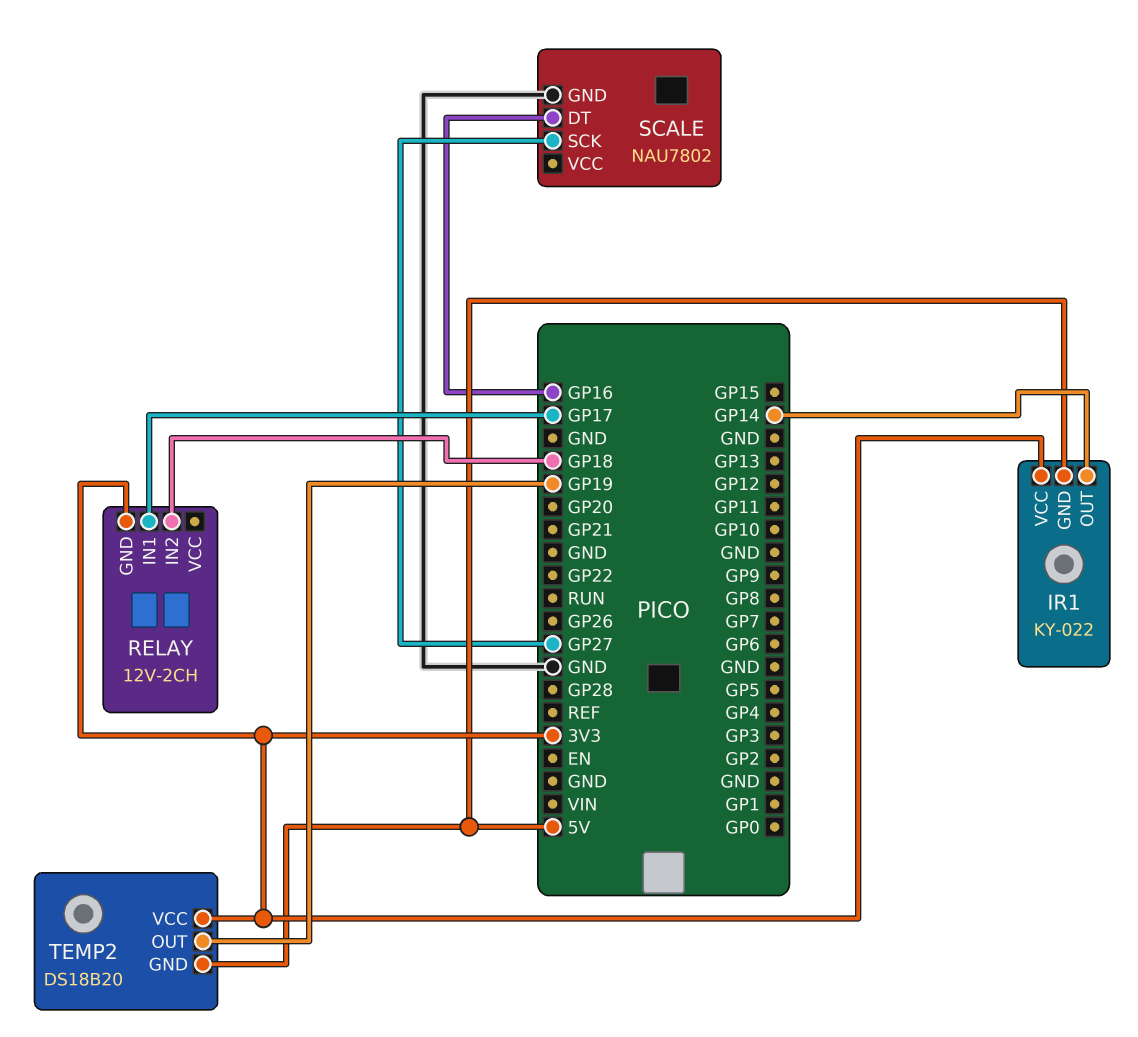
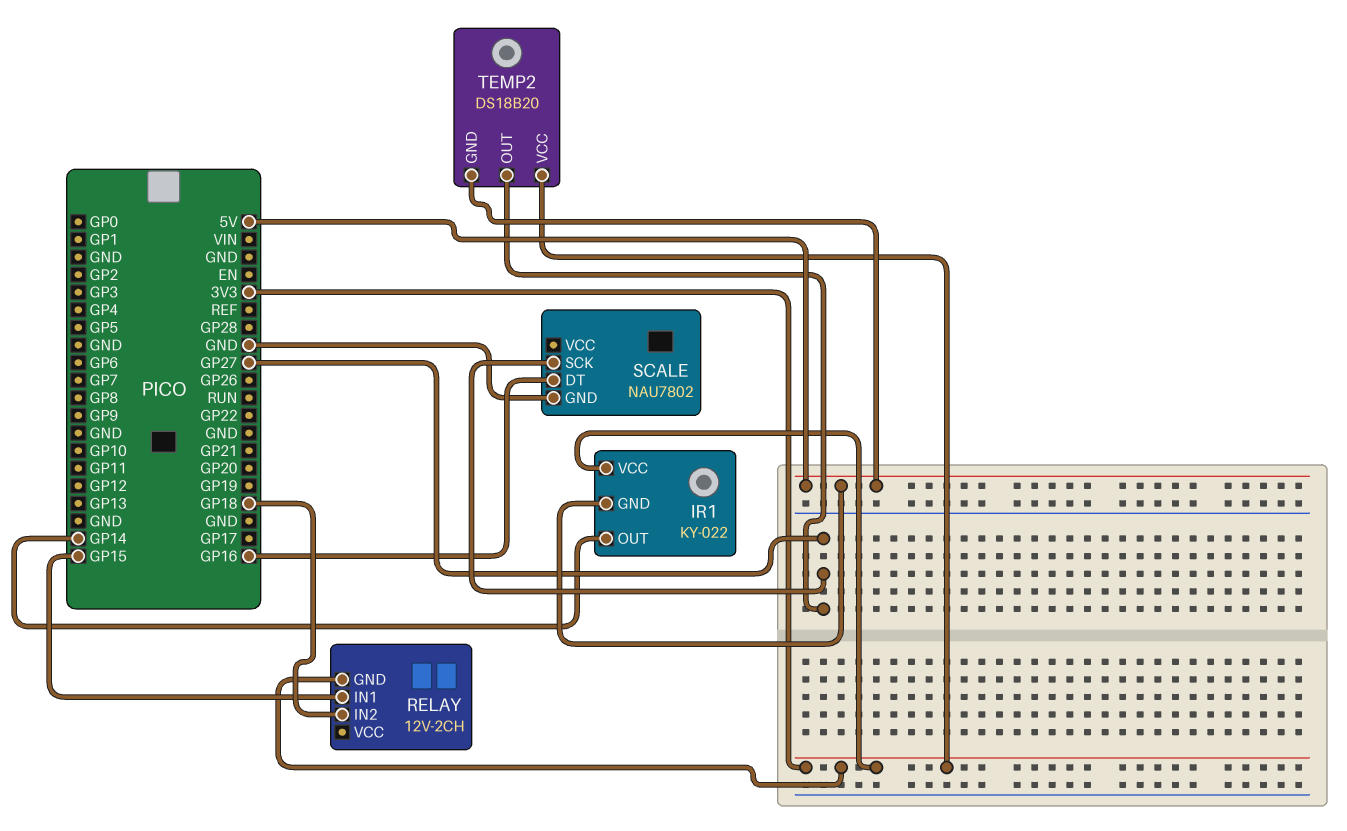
RELAY pin IN1: GP17 -> GP15
TEMP2 pin OUT: GP19 -> GP27

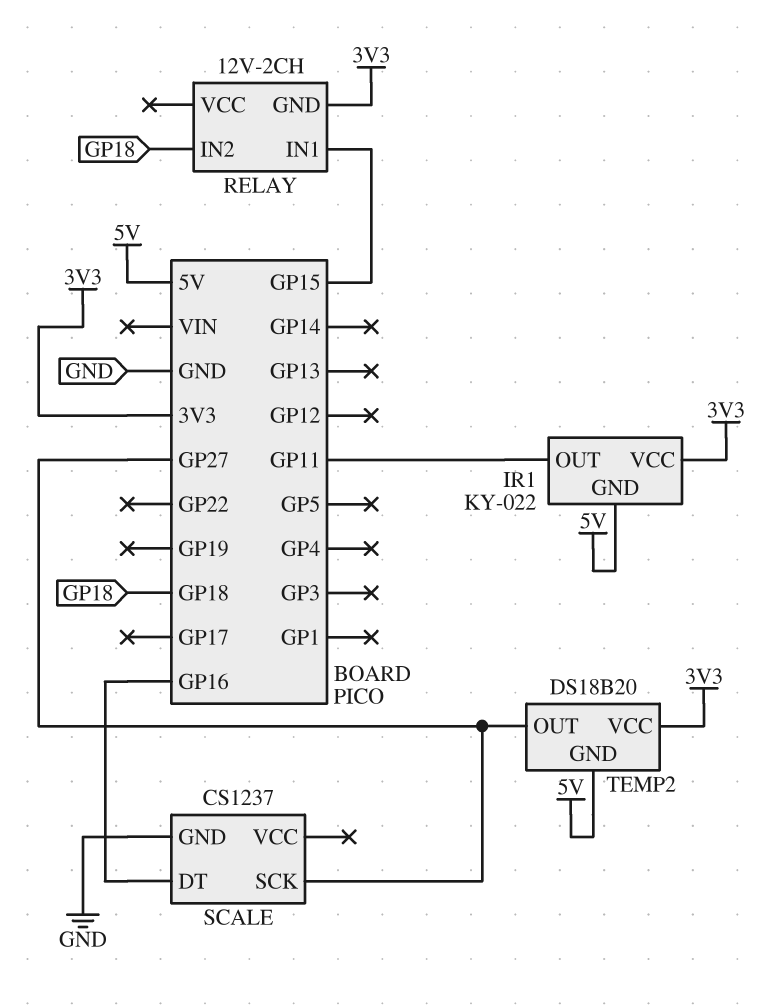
IR1 pin OUT: GP14 -> GP11
SCALE: NAU7802 -> CS1237

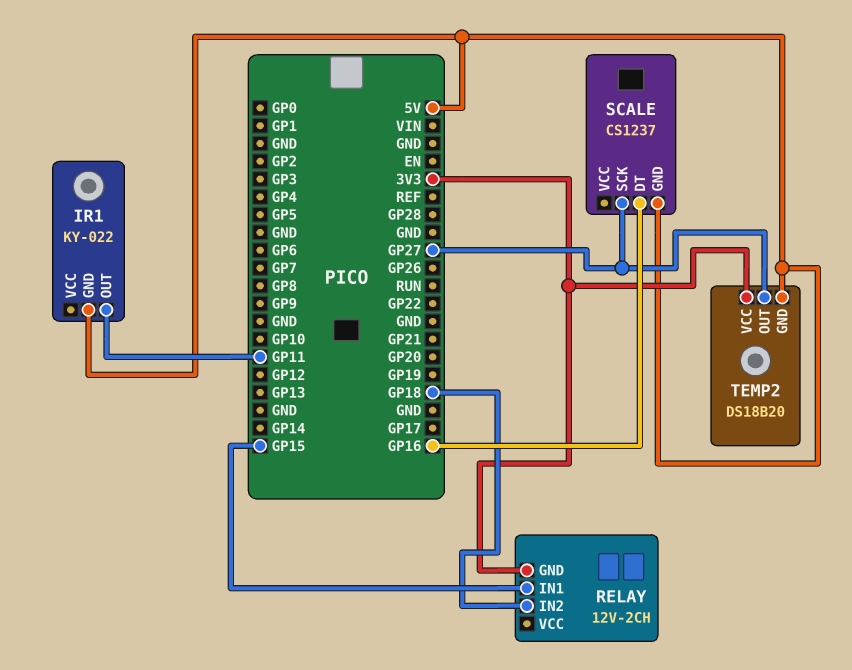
IR1 pin VCC: 3V3 -> none
SCALE pin GND: GND -> 5V

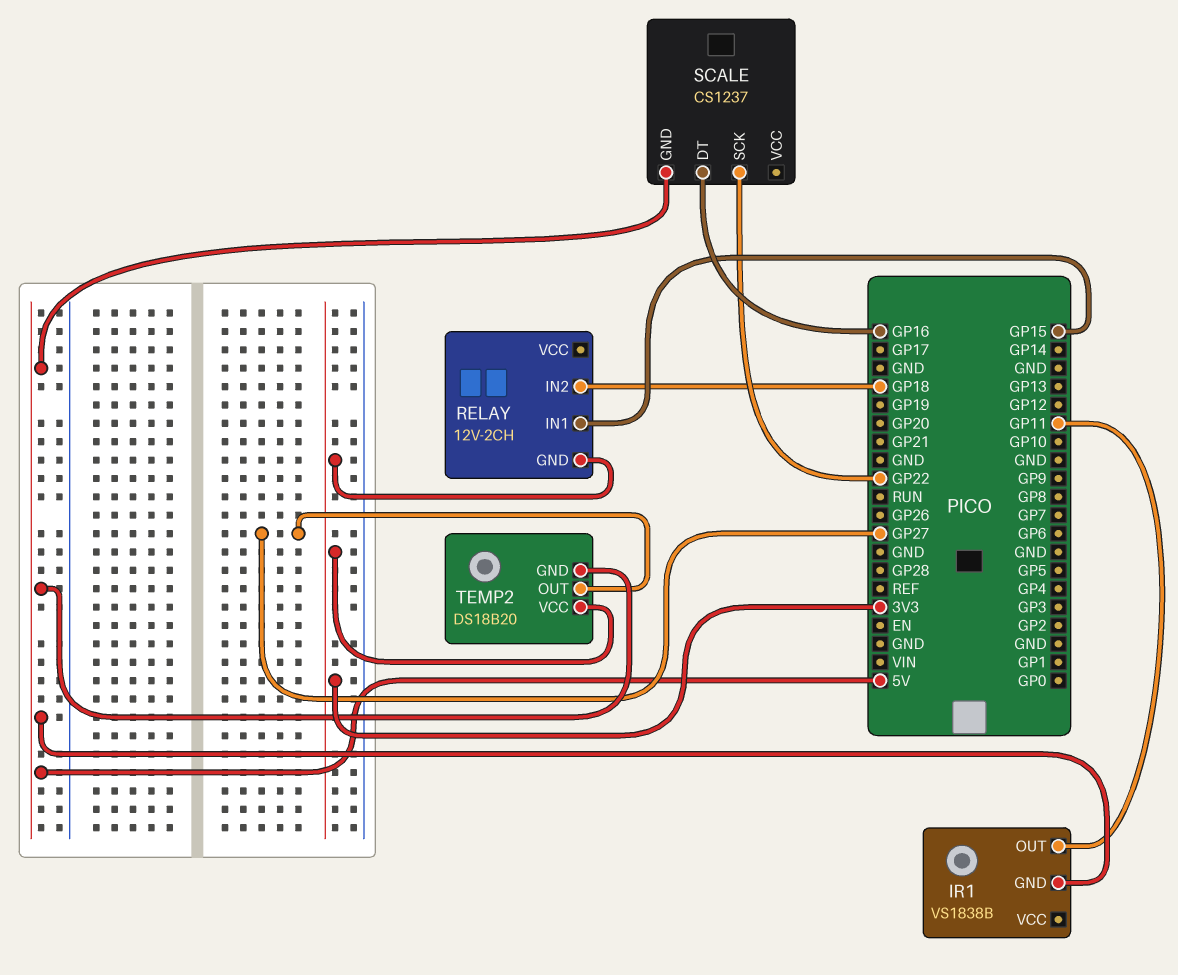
IR1: KY-022 -> VS1838B
SCALE pin SCK: GP27 -> GP22

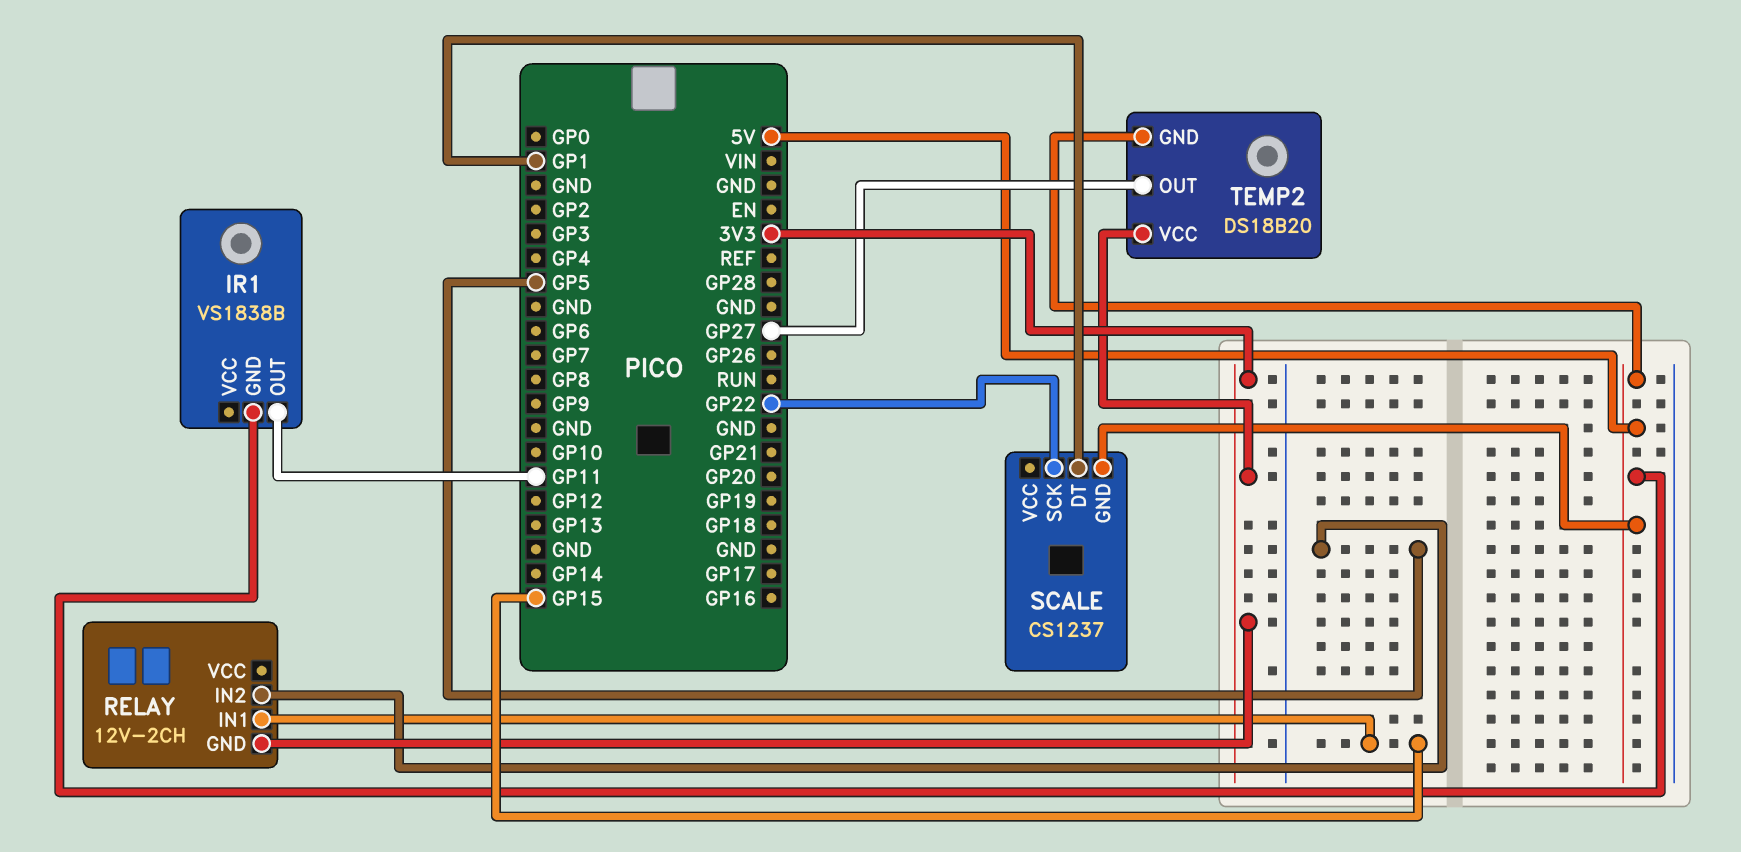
RELAY pin IN2: GP18 -> GP5
SCALE pin DT: GP16 -> GP1

